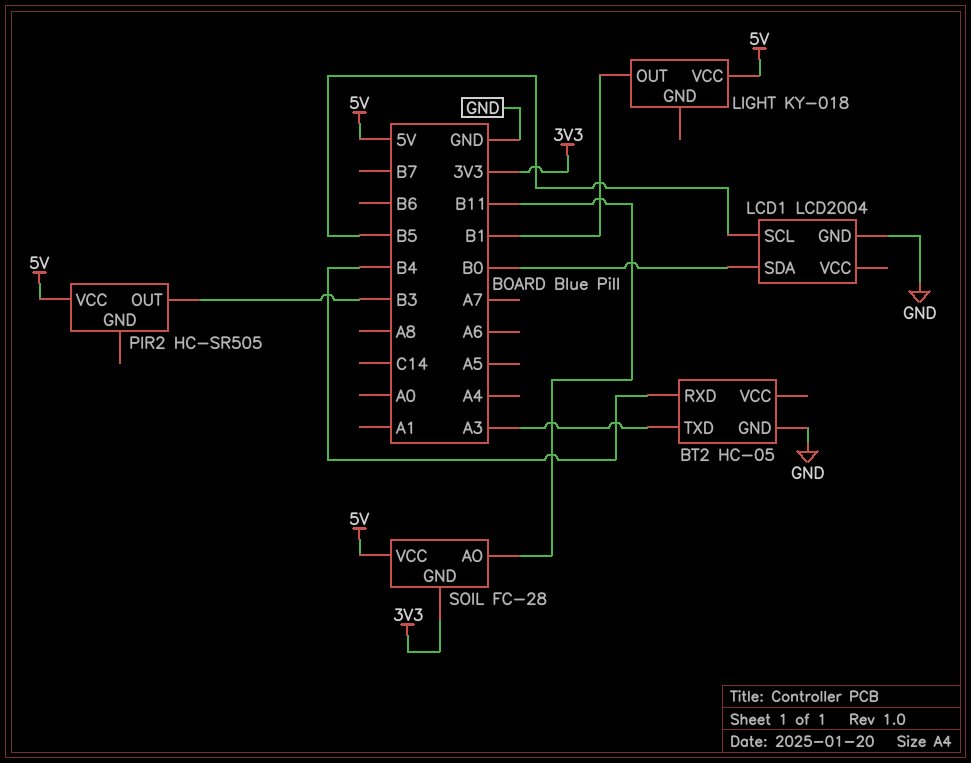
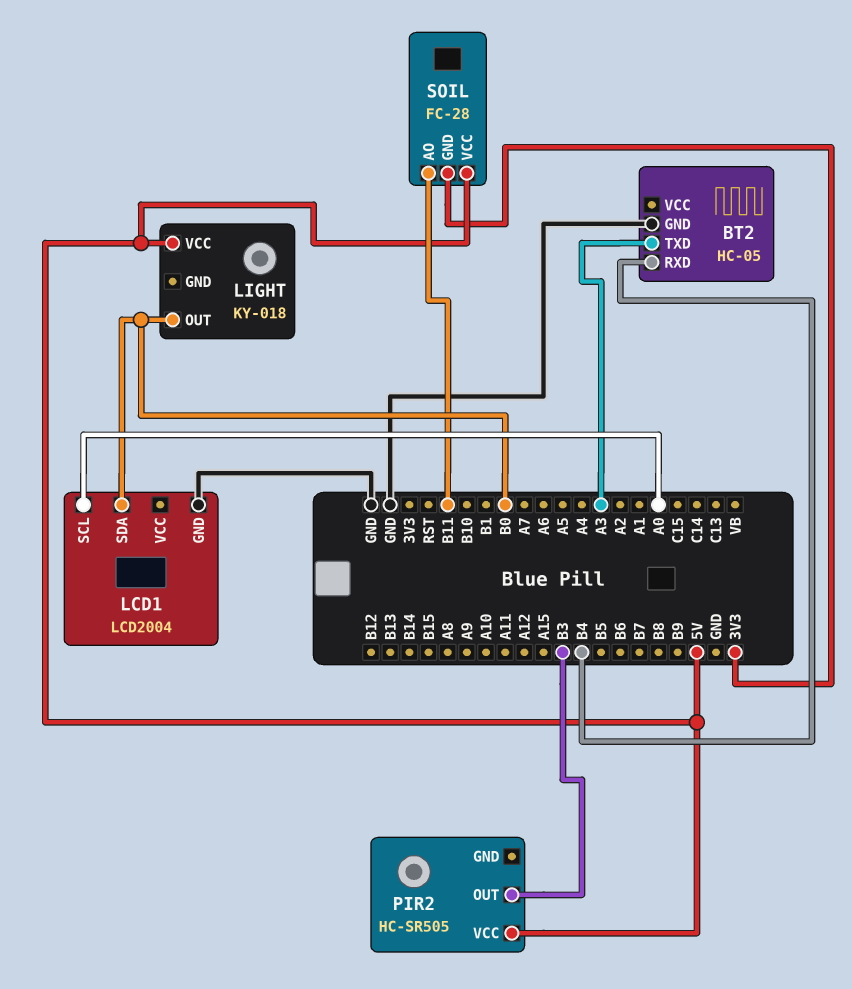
LCD1 pin SCL: B5 -> A0
LIGHT pin OUT: B1 -> B0

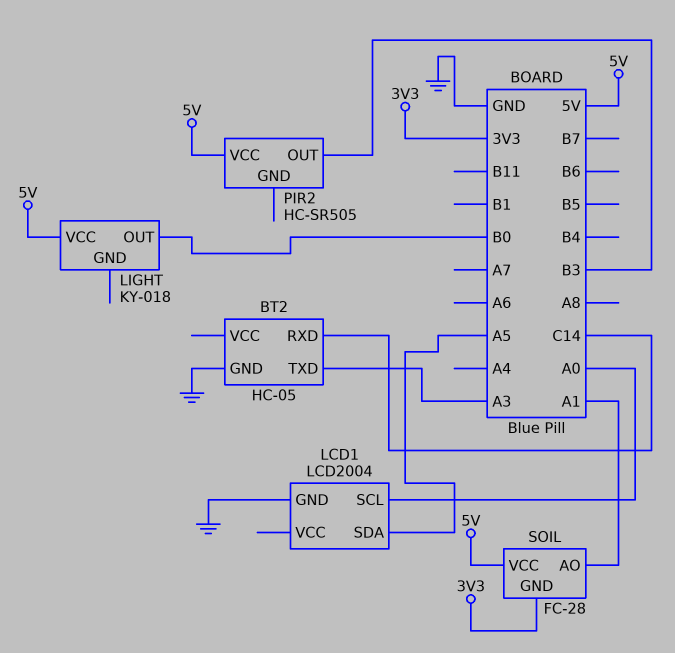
BT2 pin RXD: B4 -> C14
LCD1 pin SDA: B0 -> A5
SOIL pin AO: B11 -> A1

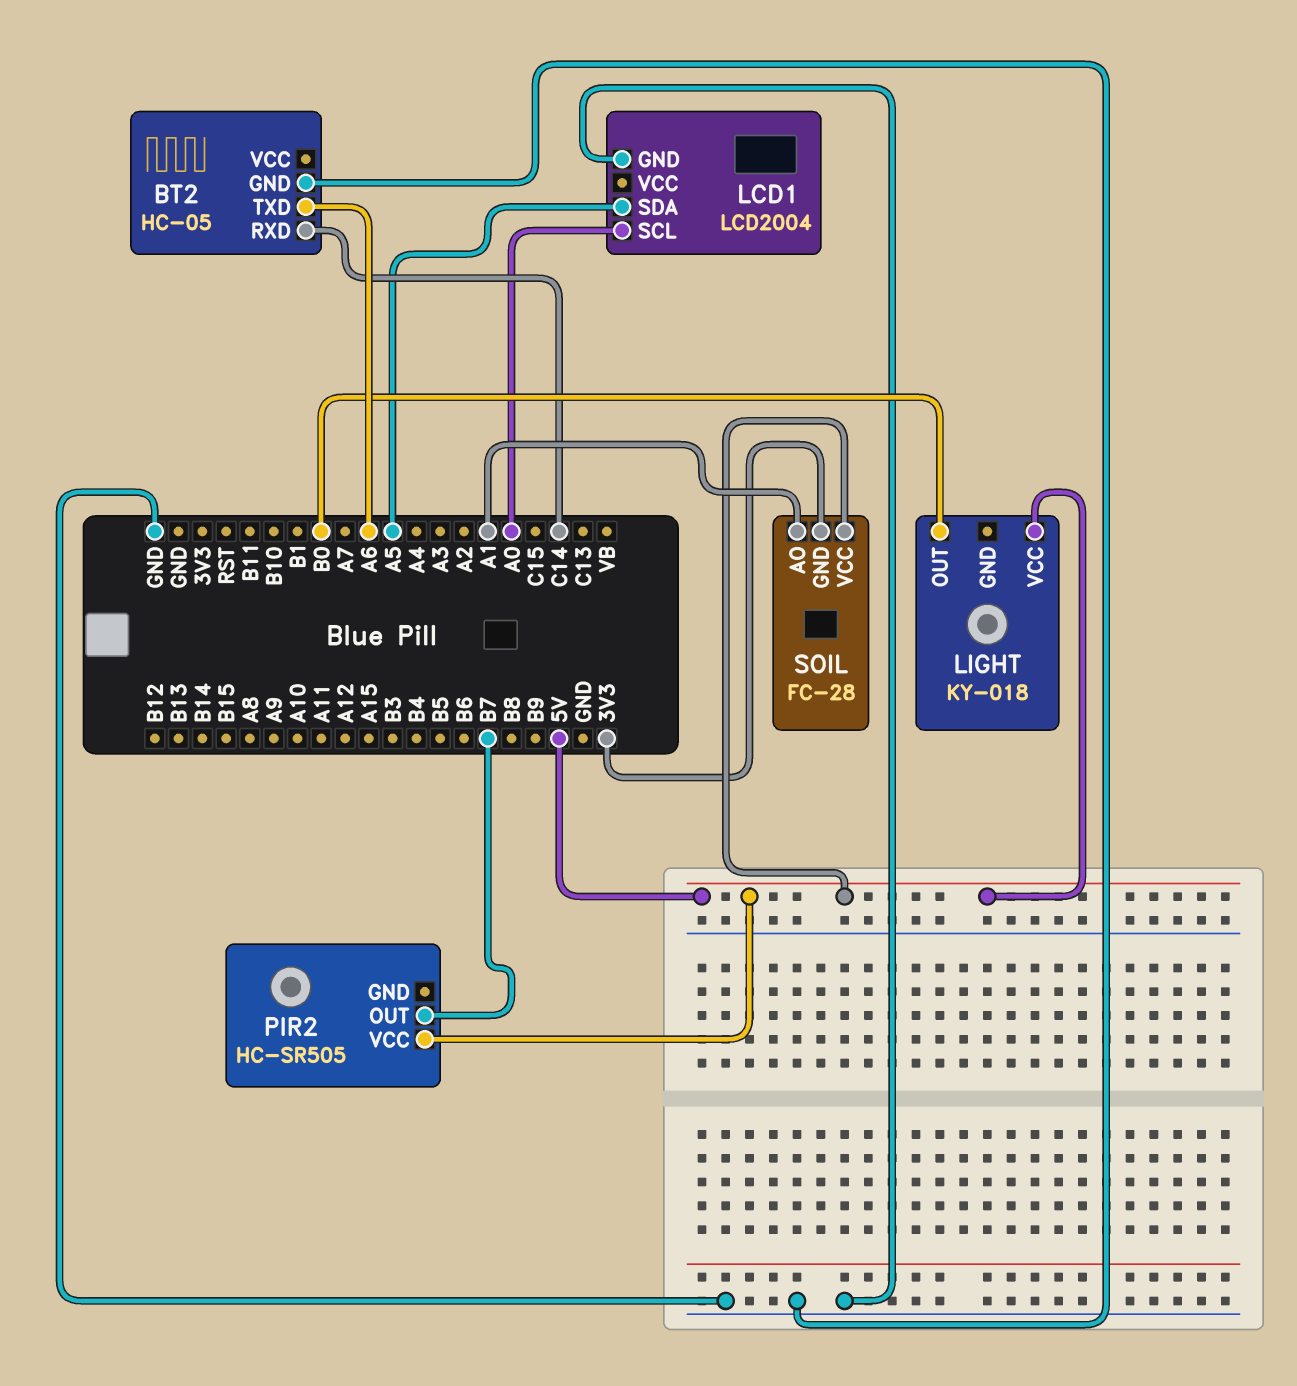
BT2 pin TXD: A3 -> A6
PIR2 pin OUT: B3 -> B7

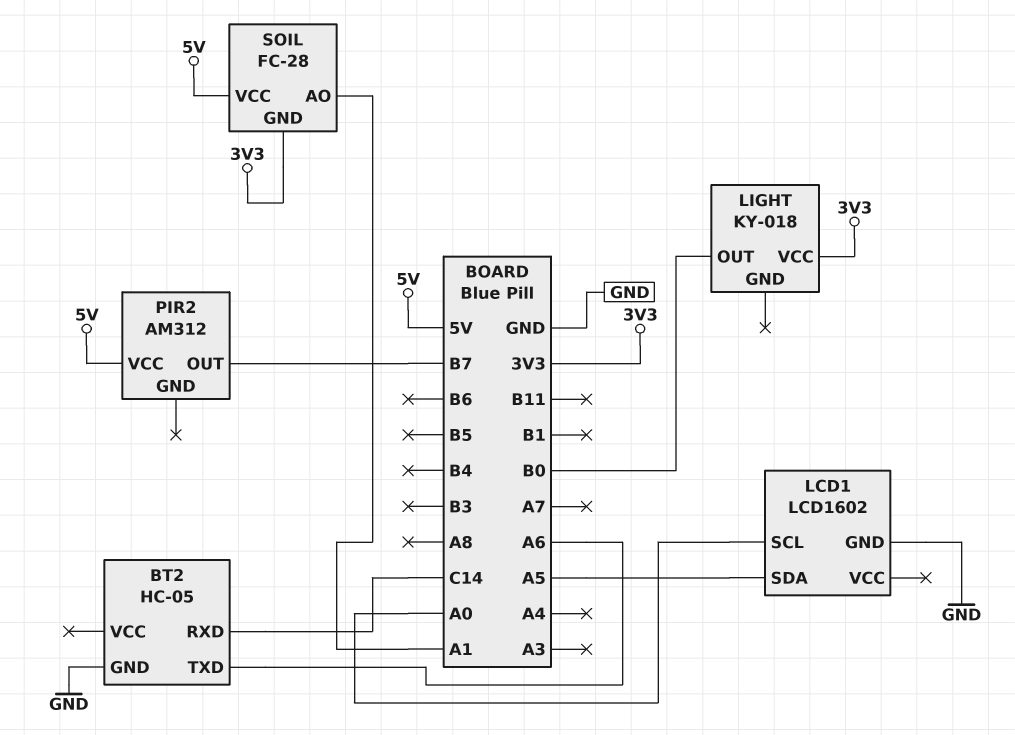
LCD1: LCD2004 -> LCD1602
LIGHT pin VCC: 5V -> 3V3
PIR2: HC-SR505 -> AM312

